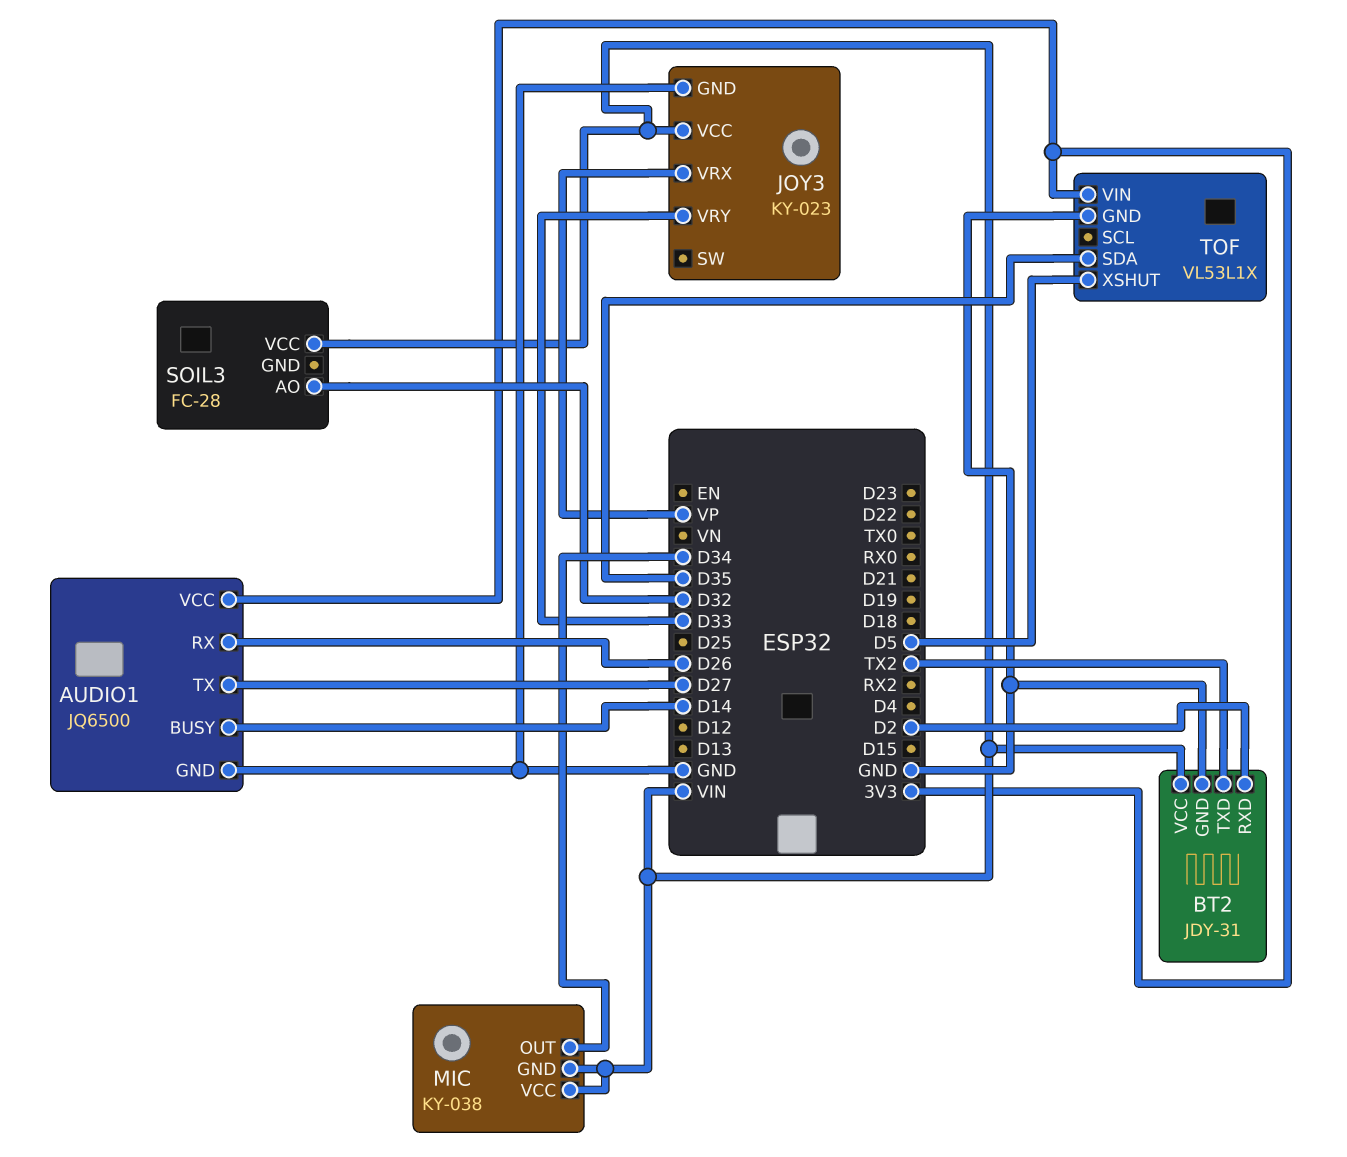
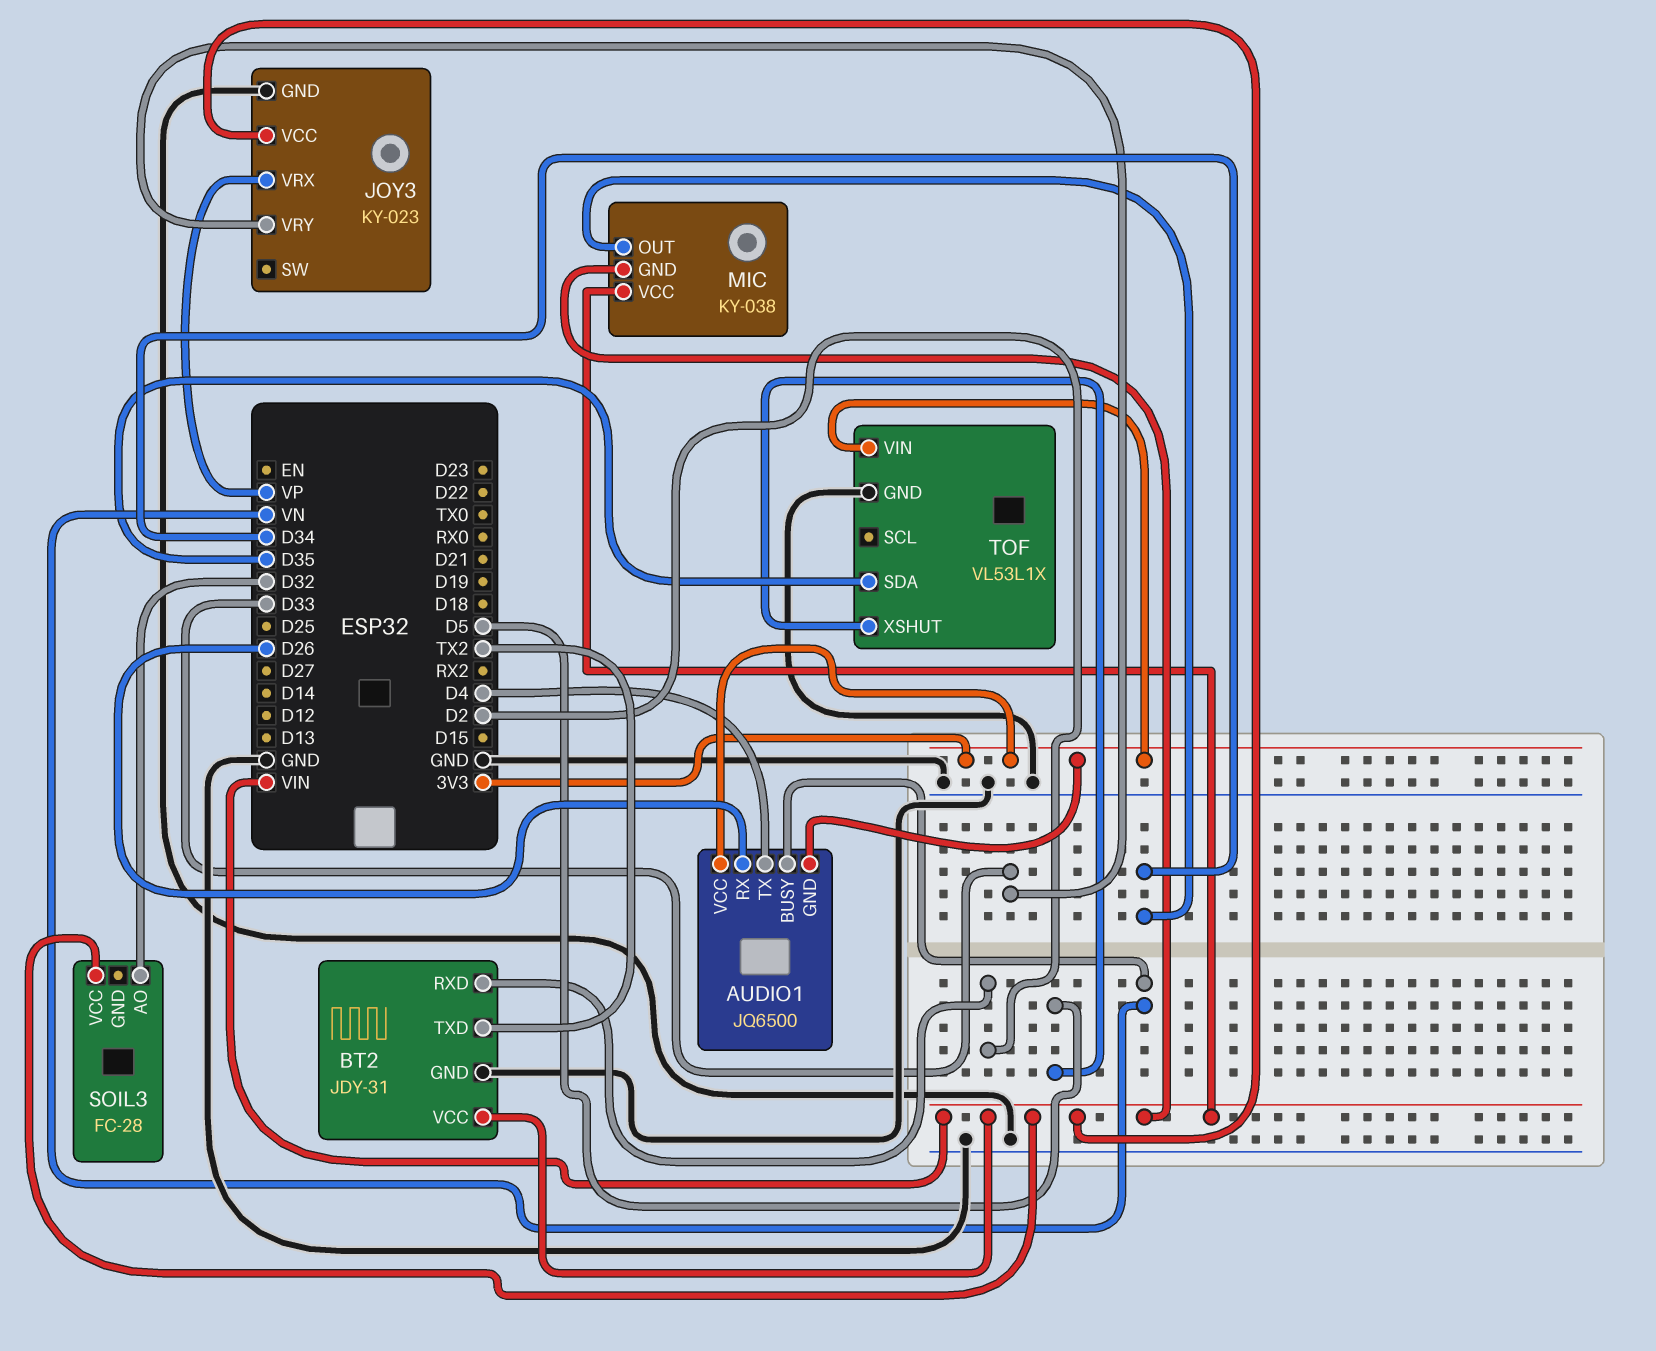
AUDIO1 pin BUSY: D14 -> VN
AUDIO1 pin GND: GND -> 3V3
AUDIO1 pin TX: D27 -> D4

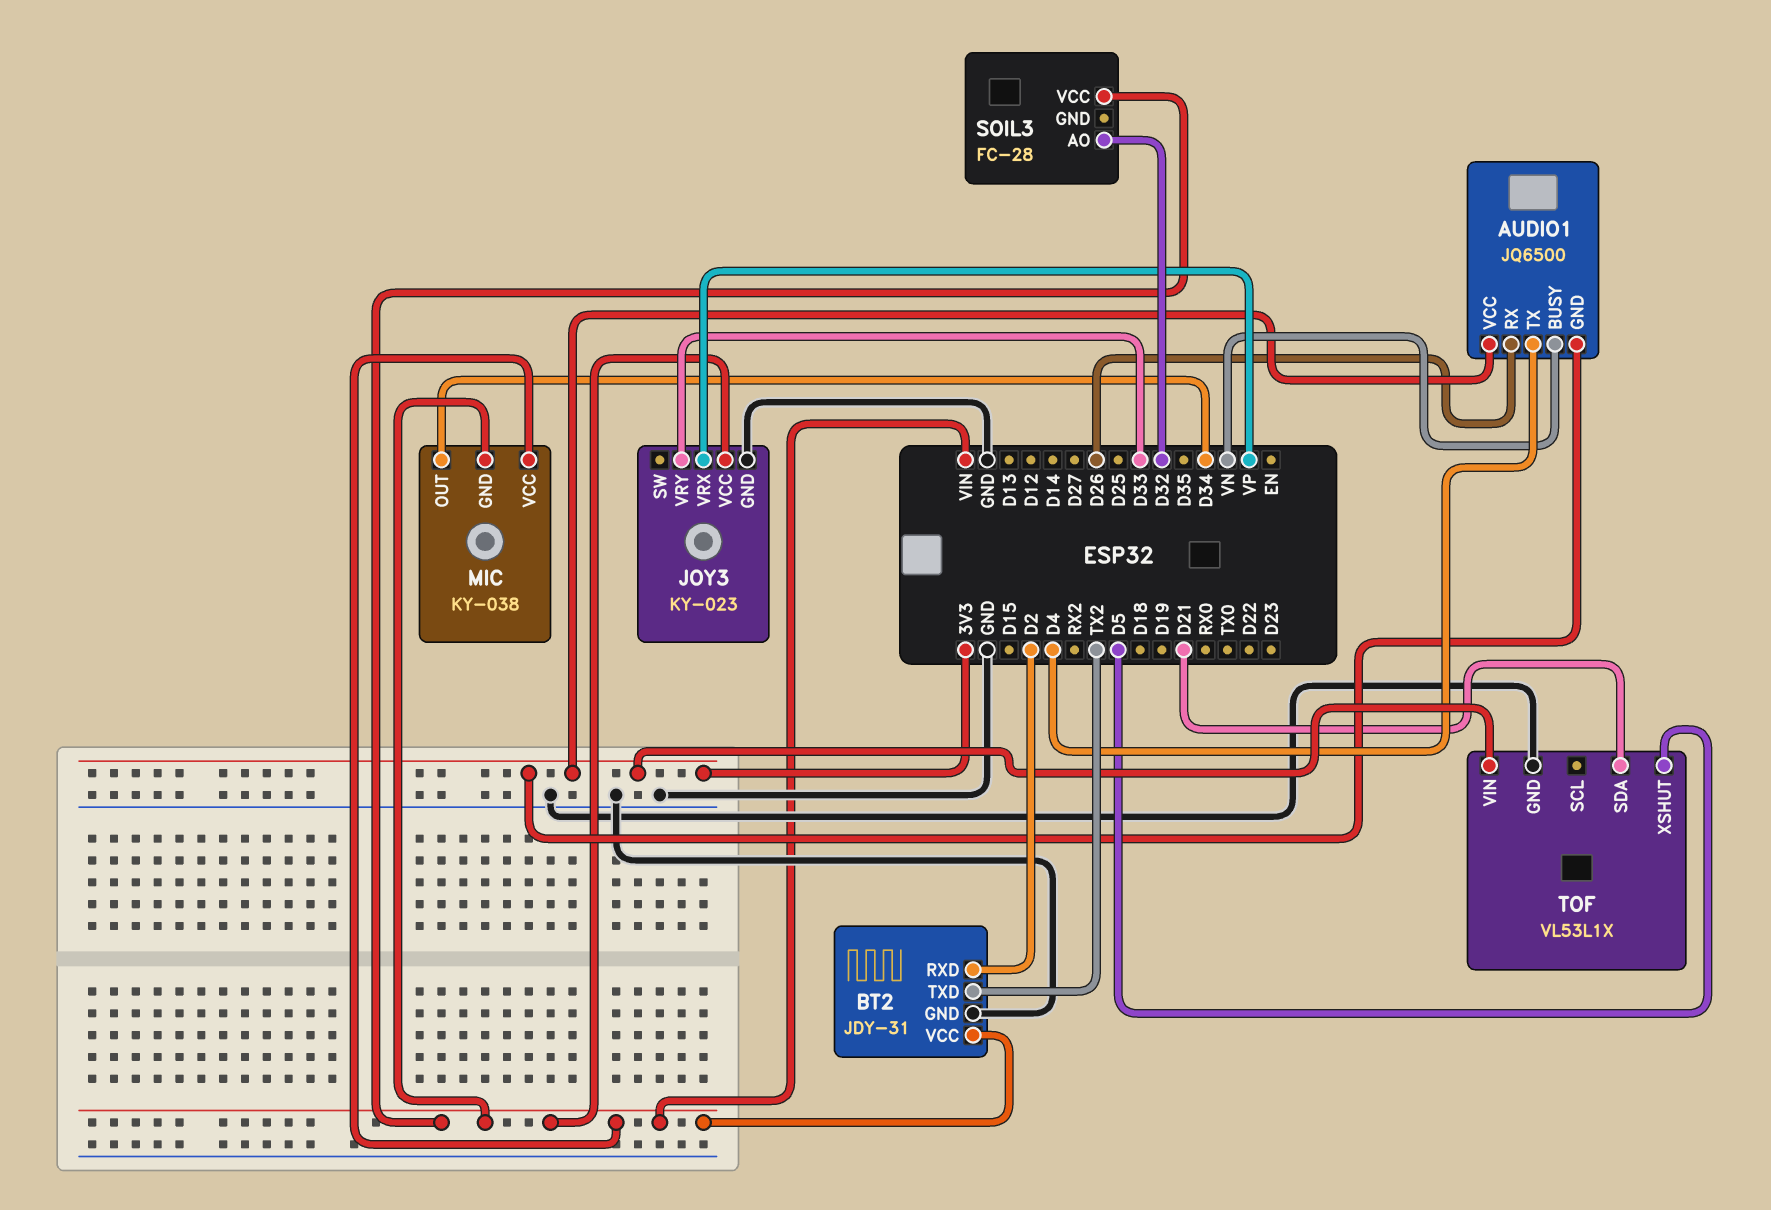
TOF pin SDA: D35 -> D21

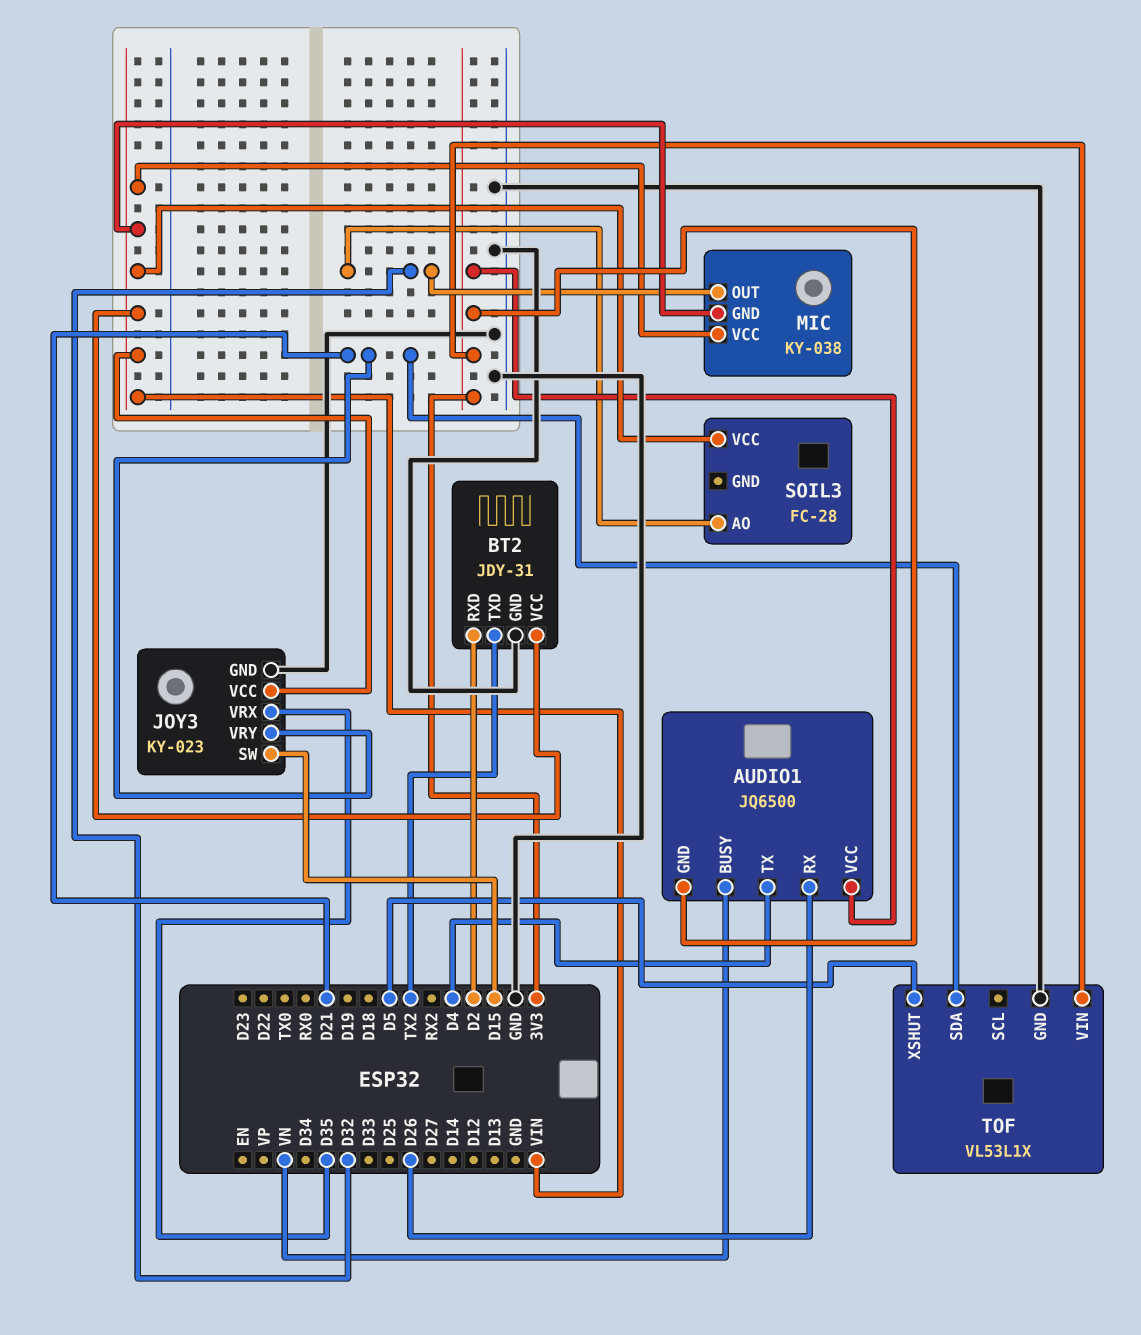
JOY3 pin SW: none -> D15
JOY3 pin VRX: VP -> D35
JOY3 pin VRY: D33 -> D21
MIC pin OUT: D34 -> D32

